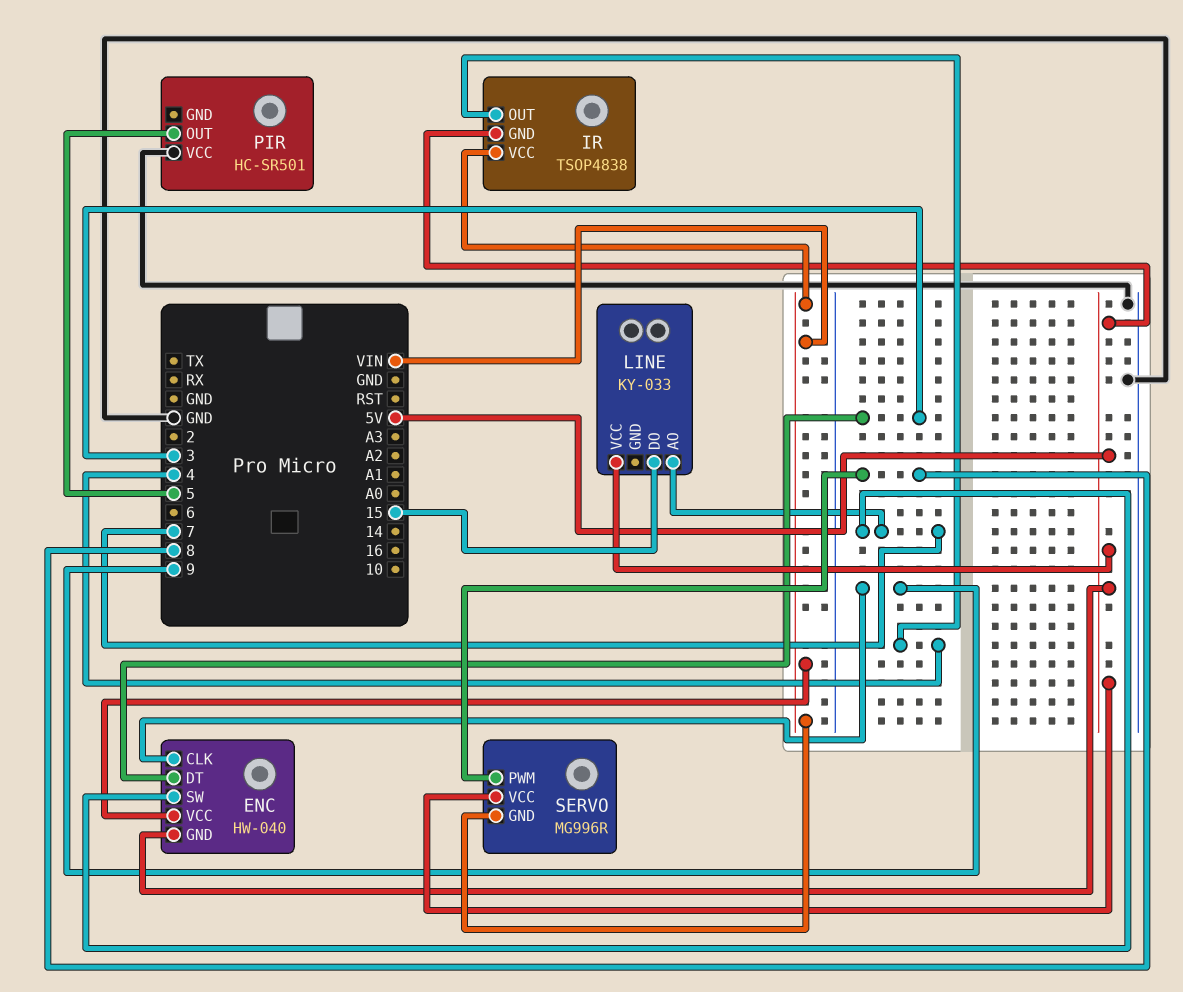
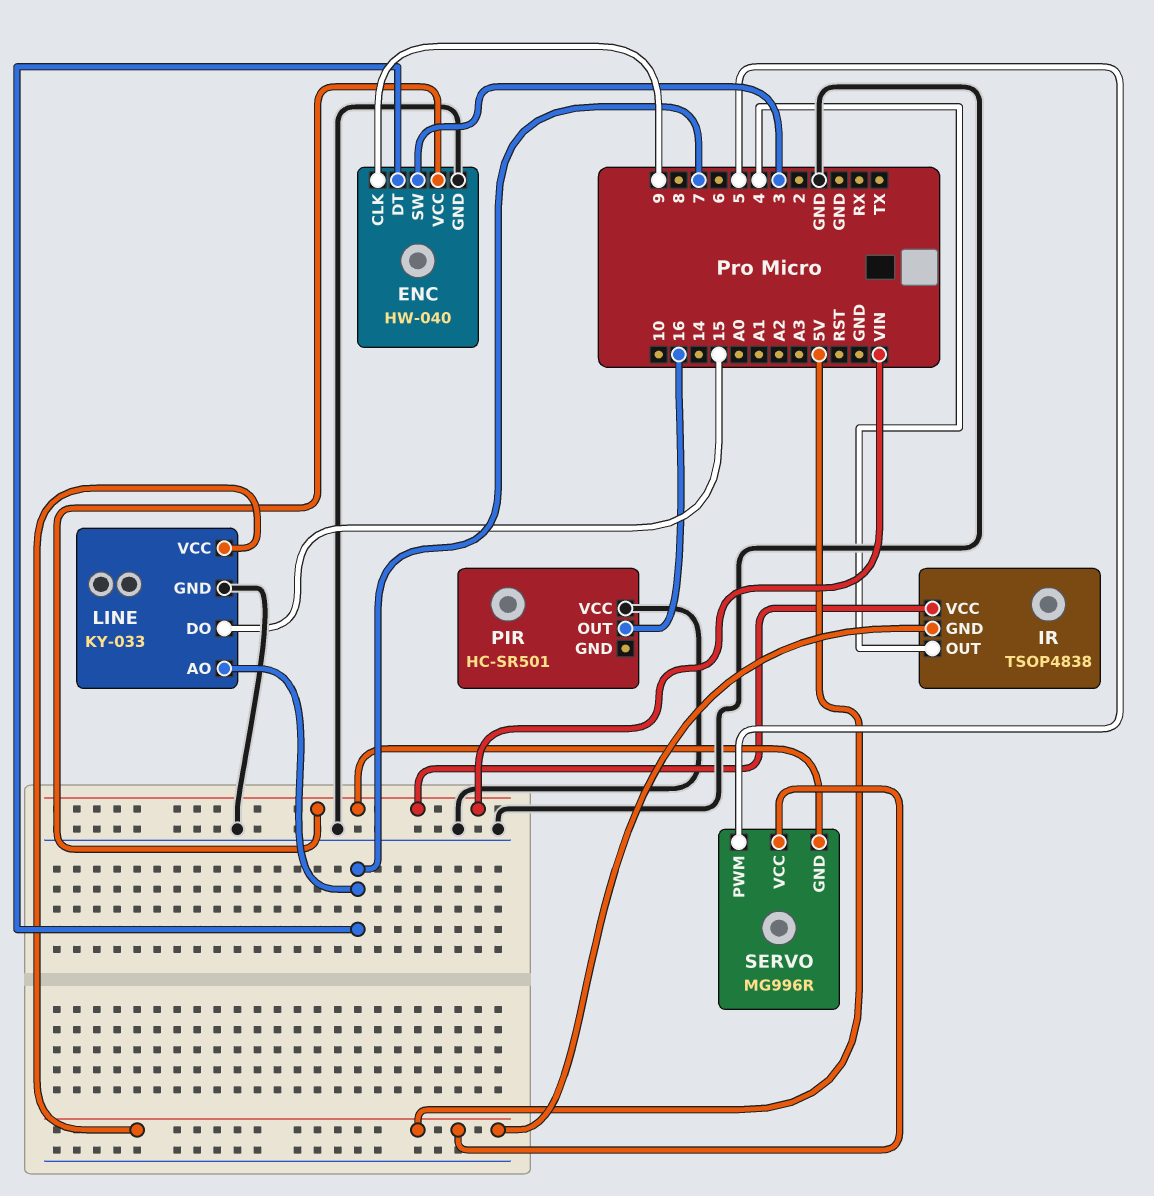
ENC pin DT: 3 -> 7
ENC pin GND: 5V -> GND
ENC pin SW: 7 -> 3
LINE pin GND: none -> GND
PIR pin OUT: 5 -> 16
SERVO pin PWM: 8 -> 5

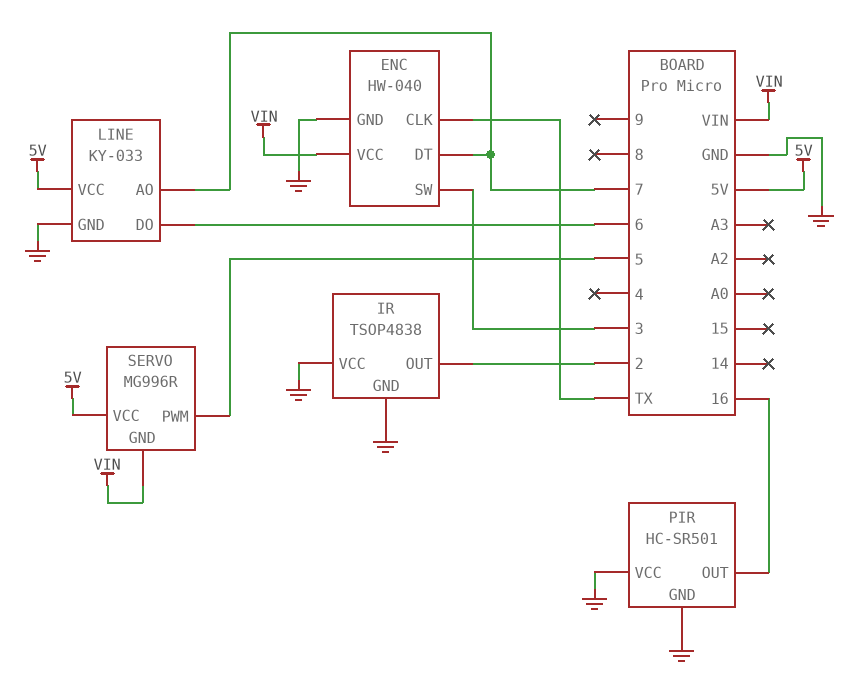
ENC pin CLK: 9 -> TX
IR pin GND: 5V -> GND
IR pin OUT: 4 -> 2
IR pin VCC: VIN -> GND
LINE pin DO: 15 -> 6
PIR pin GND: none -> GND

